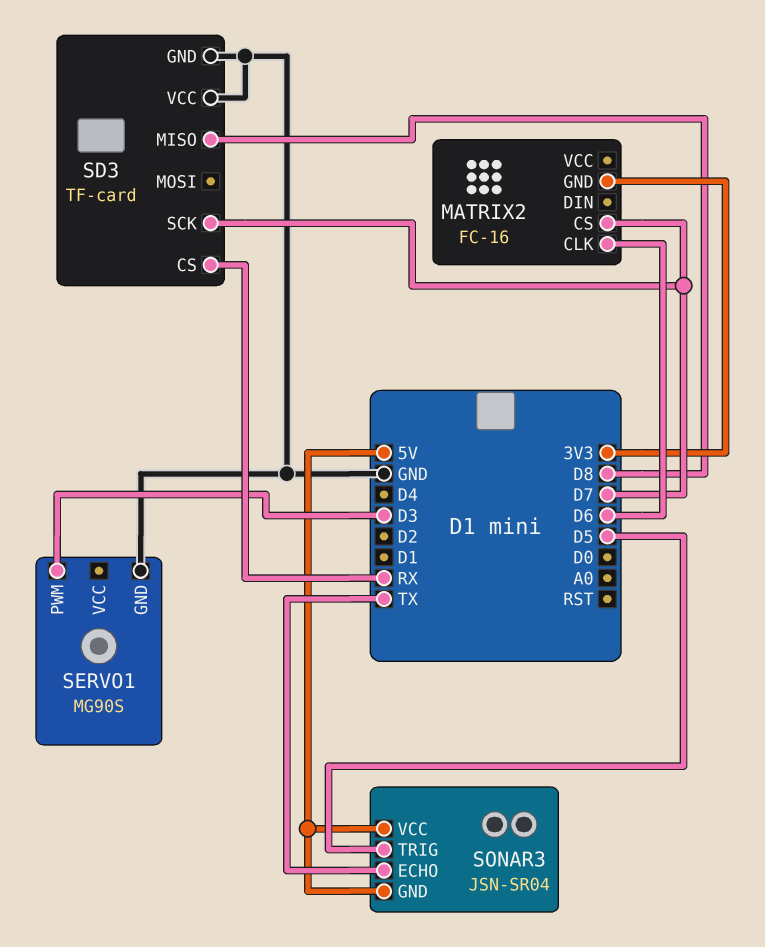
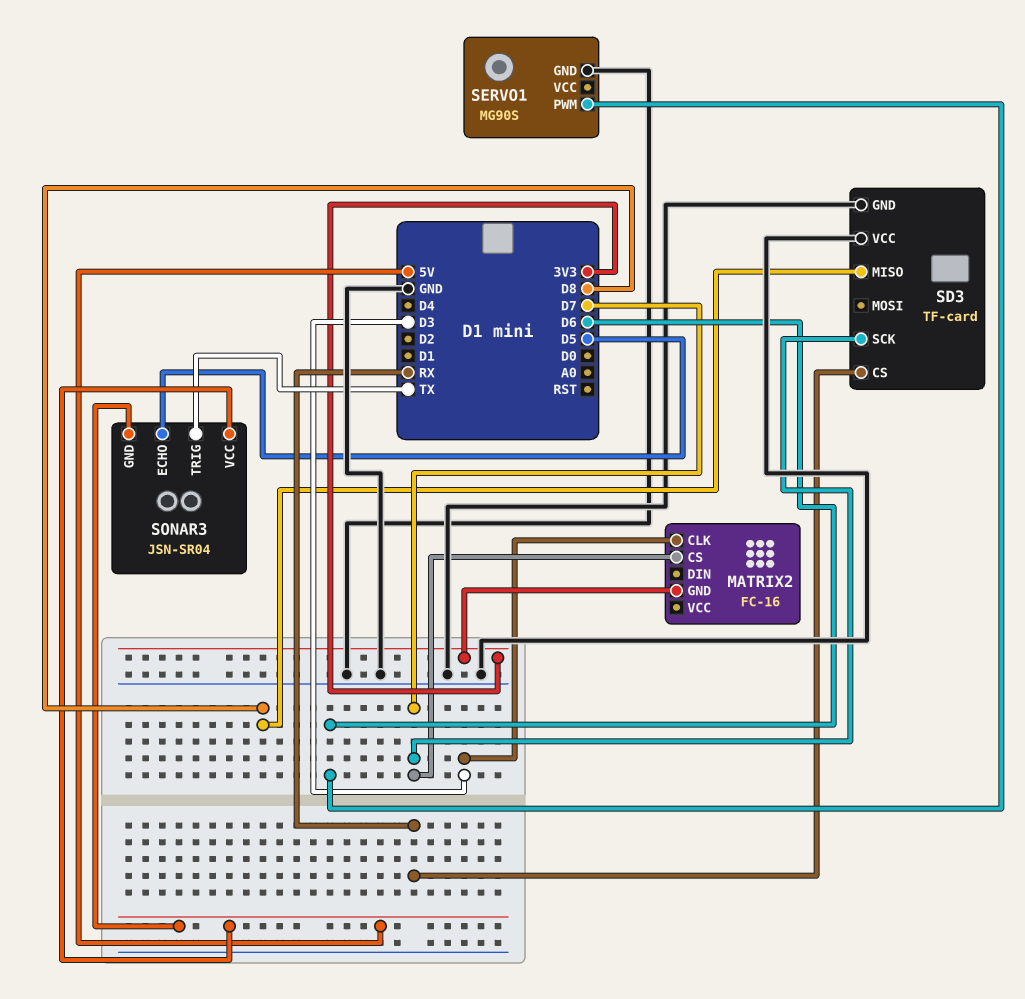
MATRIX2 pin CLK: D6 -> D3
SERVO1 pin PWM: D3 -> D6
SONAR3 pin ECHO: TX -> D5
SONAR3 pin TRIG: D5 -> TX

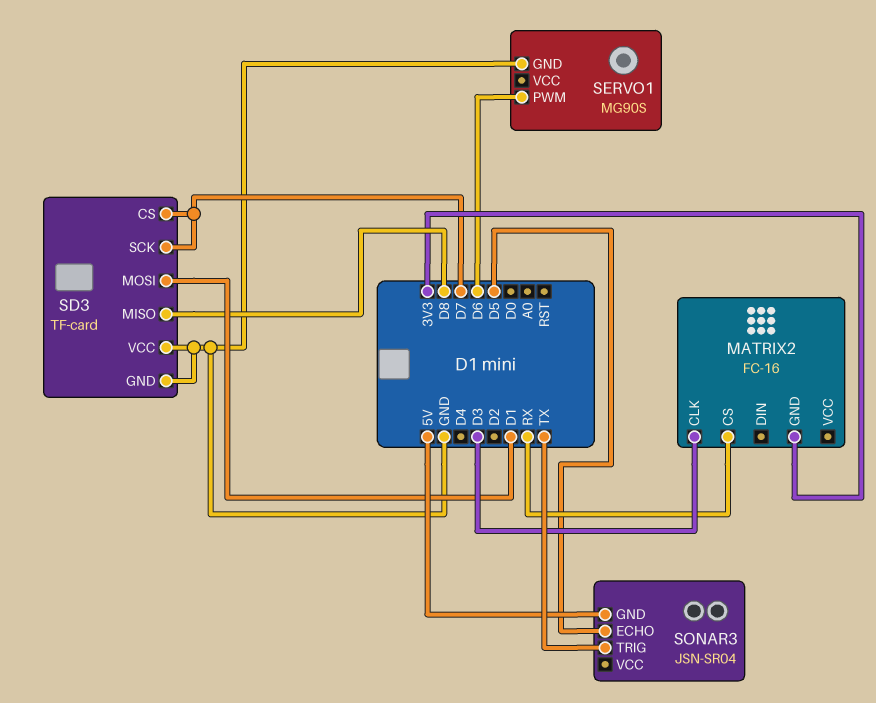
MATRIX2 pin CS: D7 -> RX
SD3 pin CS: RX -> D7
SD3 pin MOSI: none -> D1
SONAR3 pin VCC: 5V -> none

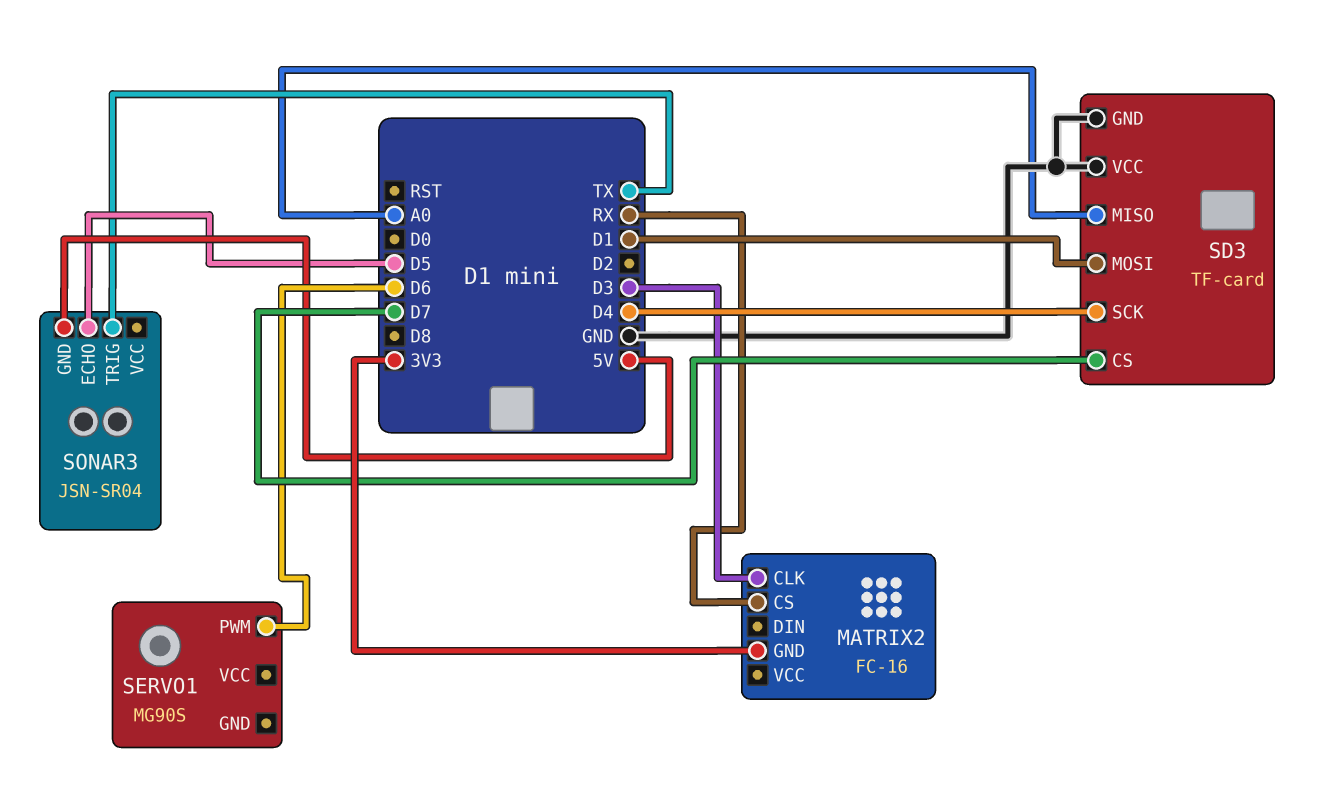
SD3 pin MISO: D8 -> A0
SD3 pin SCK: D7 -> D4
SERVO1 pin GND: GND -> none

